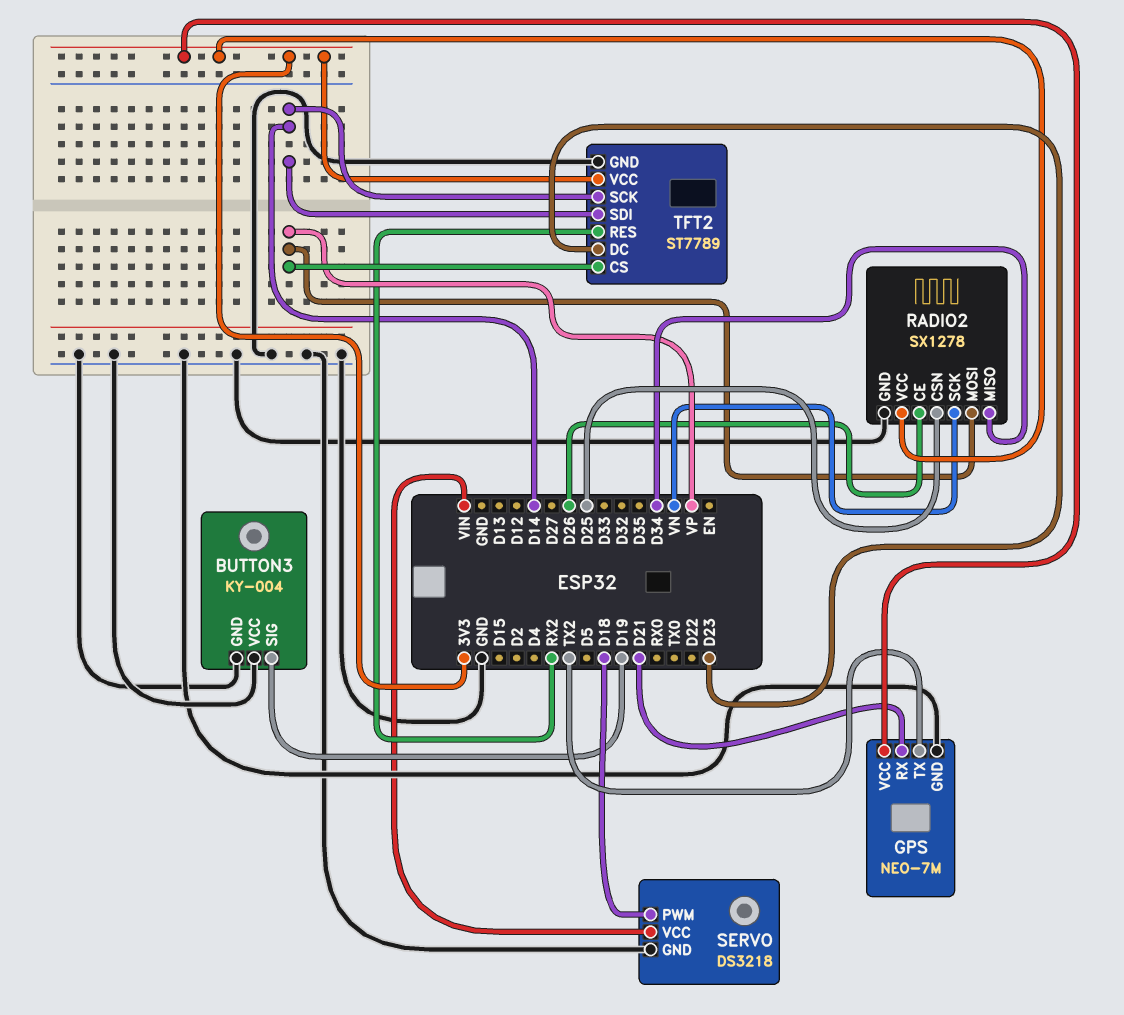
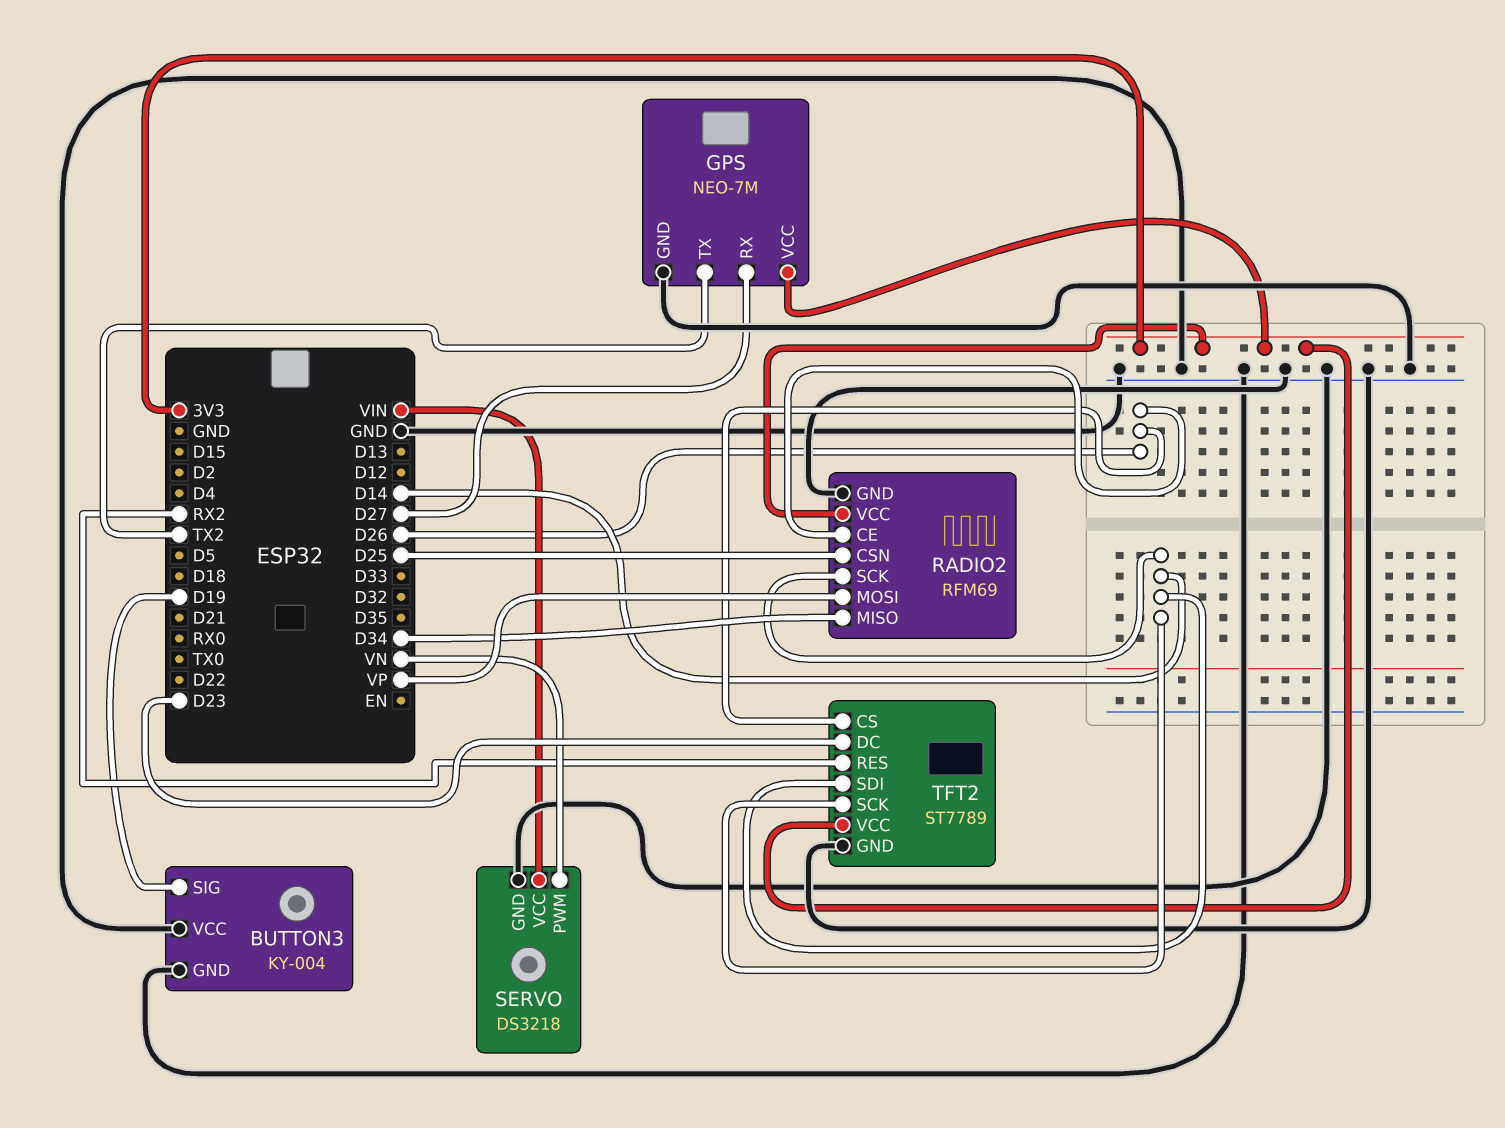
GPS pin RX: D21 -> D27
RADIO2: SX1278 -> RFM69
RADIO2 pin SCK: VN -> D14
SERVO pin PWM: D18 -> VN
TFT2 pin CS: VP -> D26

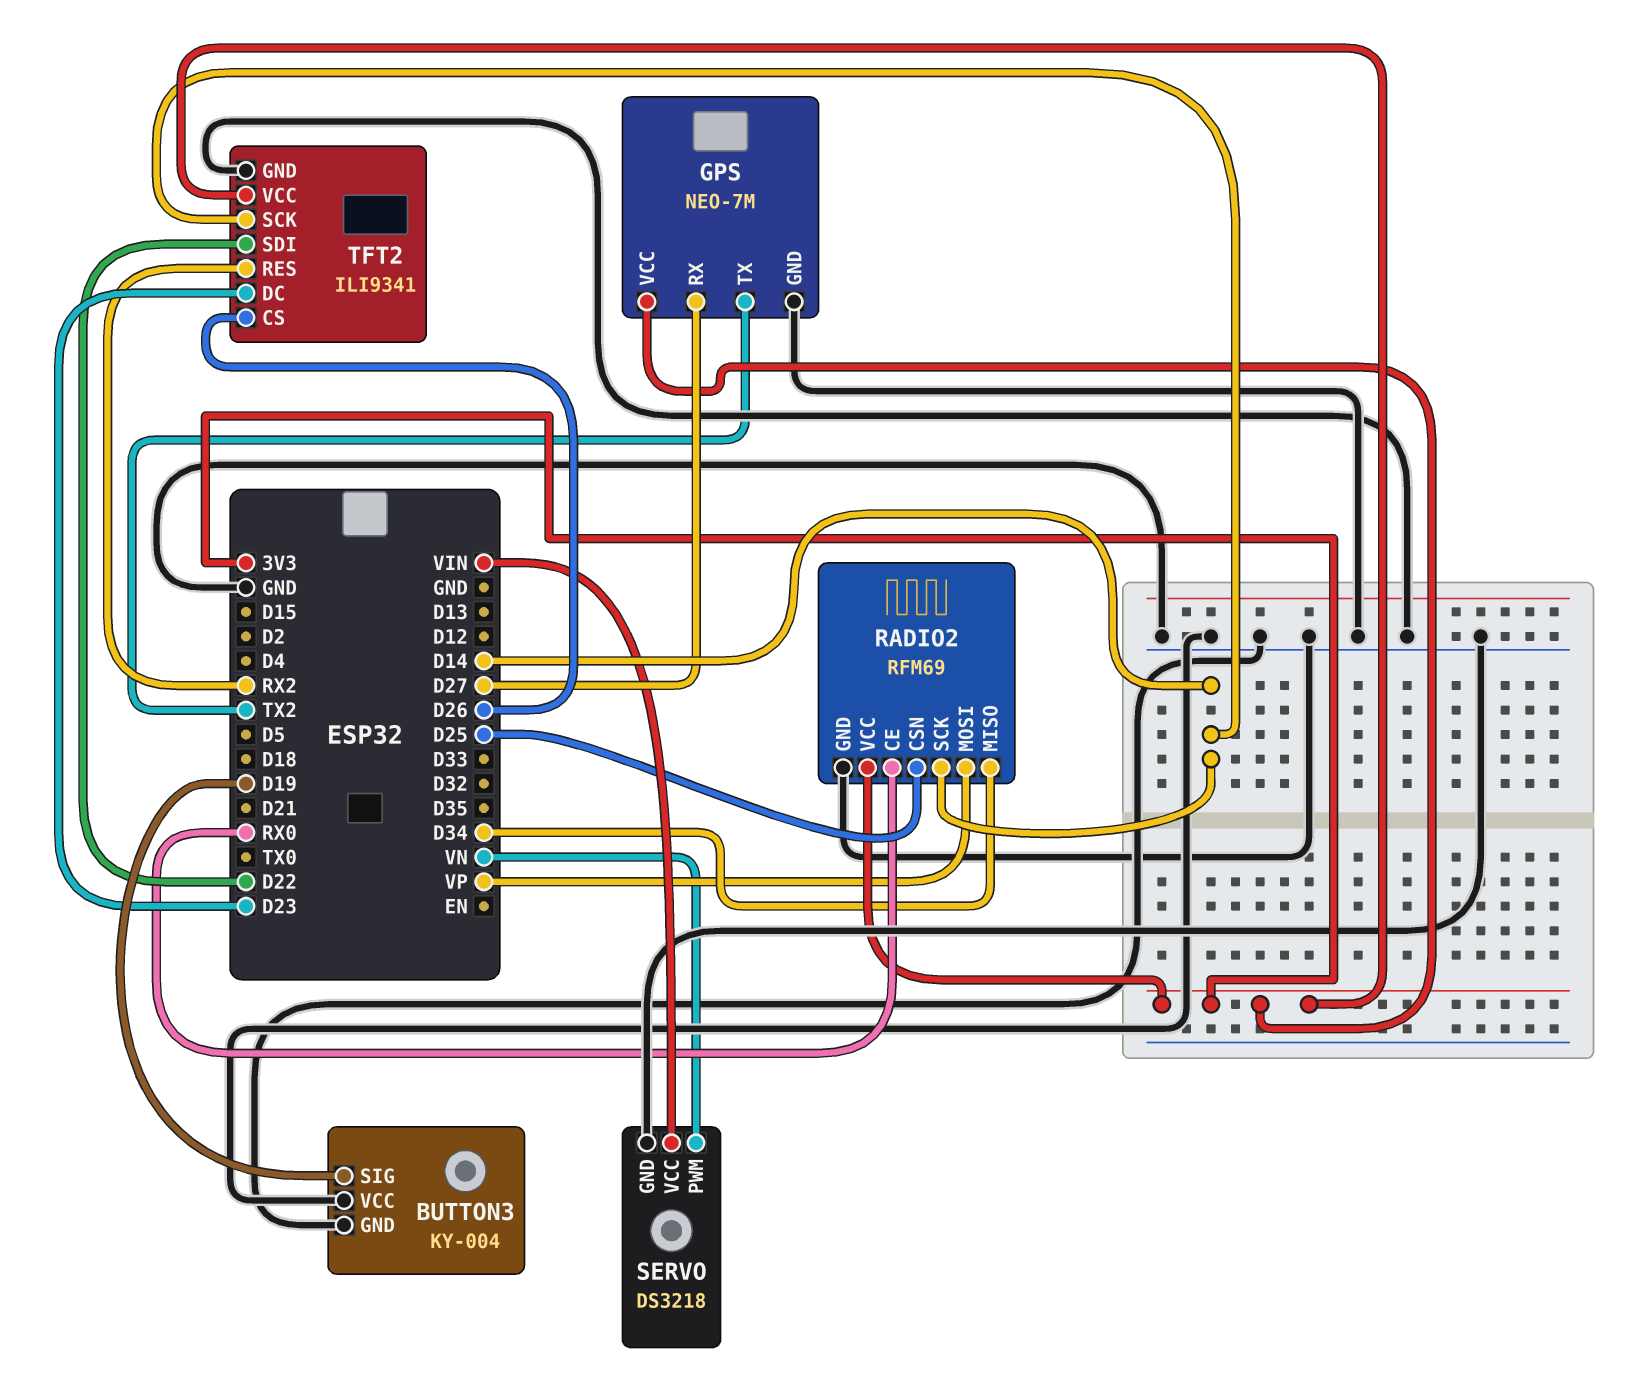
RADIO2 pin CE: D26 -> RX0
TFT2: ST7789 -> ILI9341
TFT2 pin SDI: D14 -> D22

